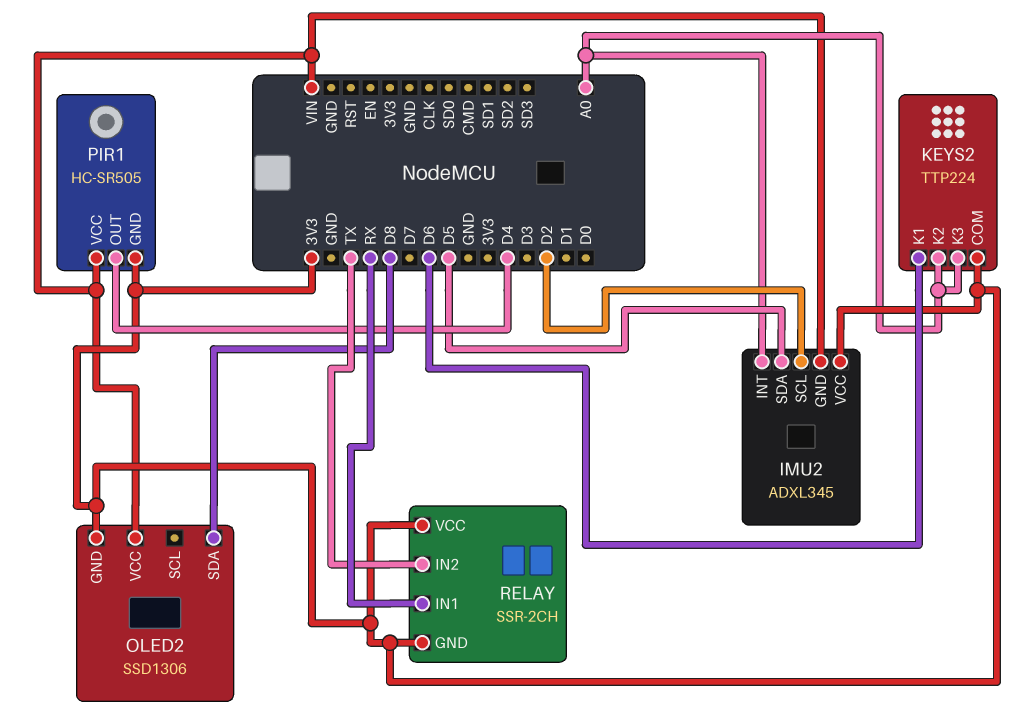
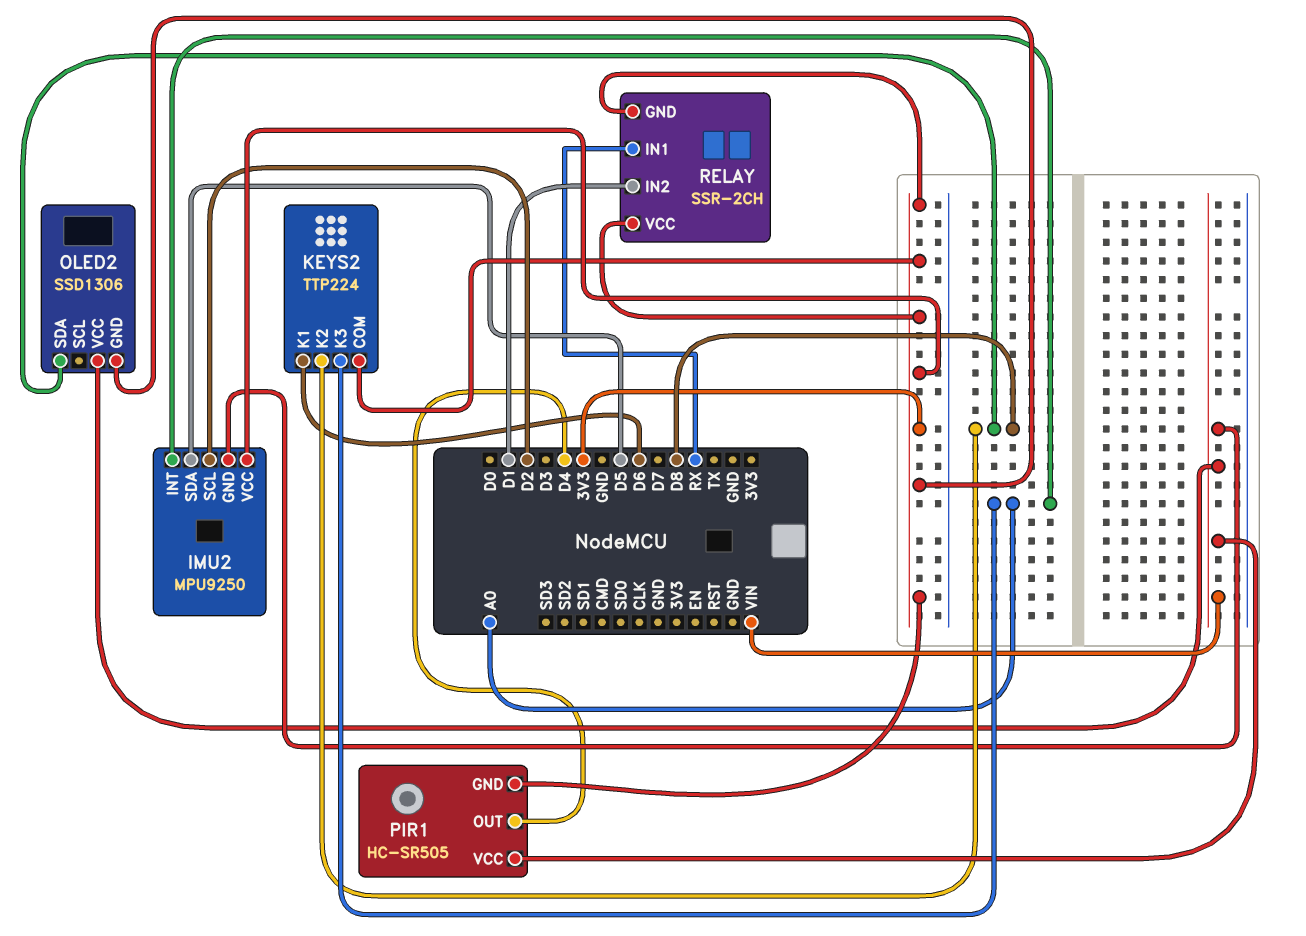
IMU2: ADXL345 -> MPU9250
KEYS2 pin K2: A0 -> D8
RELAY pin IN2: TX -> D1

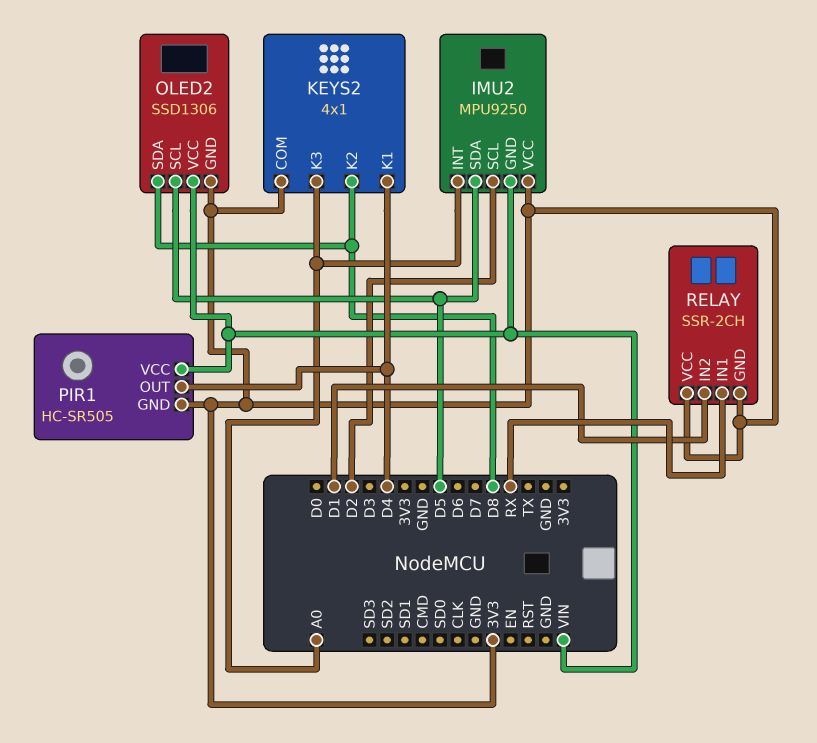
KEYS2: TTP224 -> 4x1
KEYS2 pin K1: D6 -> D4
OLED2 pin SCL: none -> D5

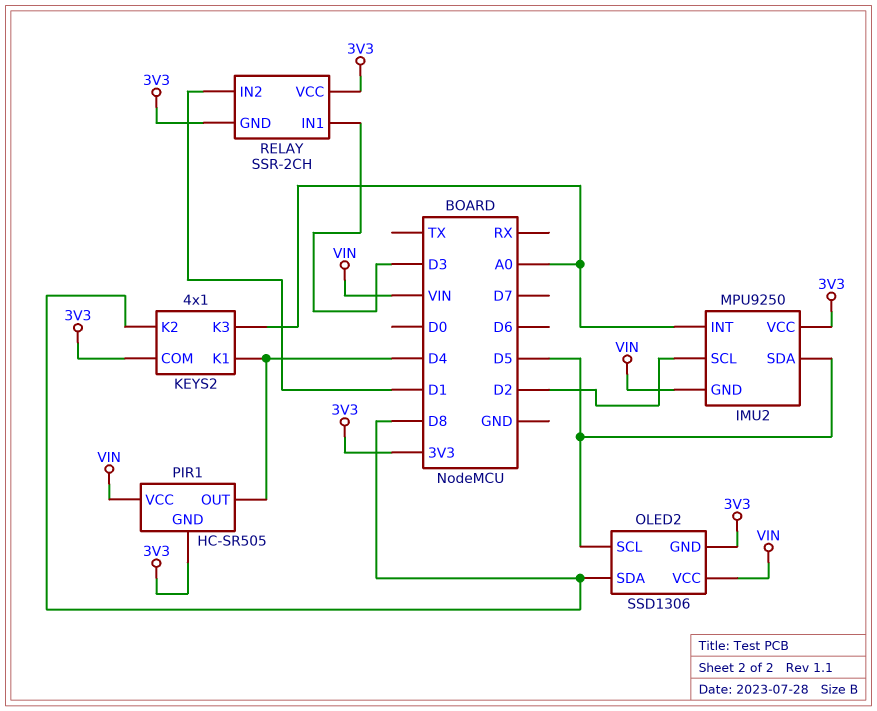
RELAY pin IN1: RX -> D3

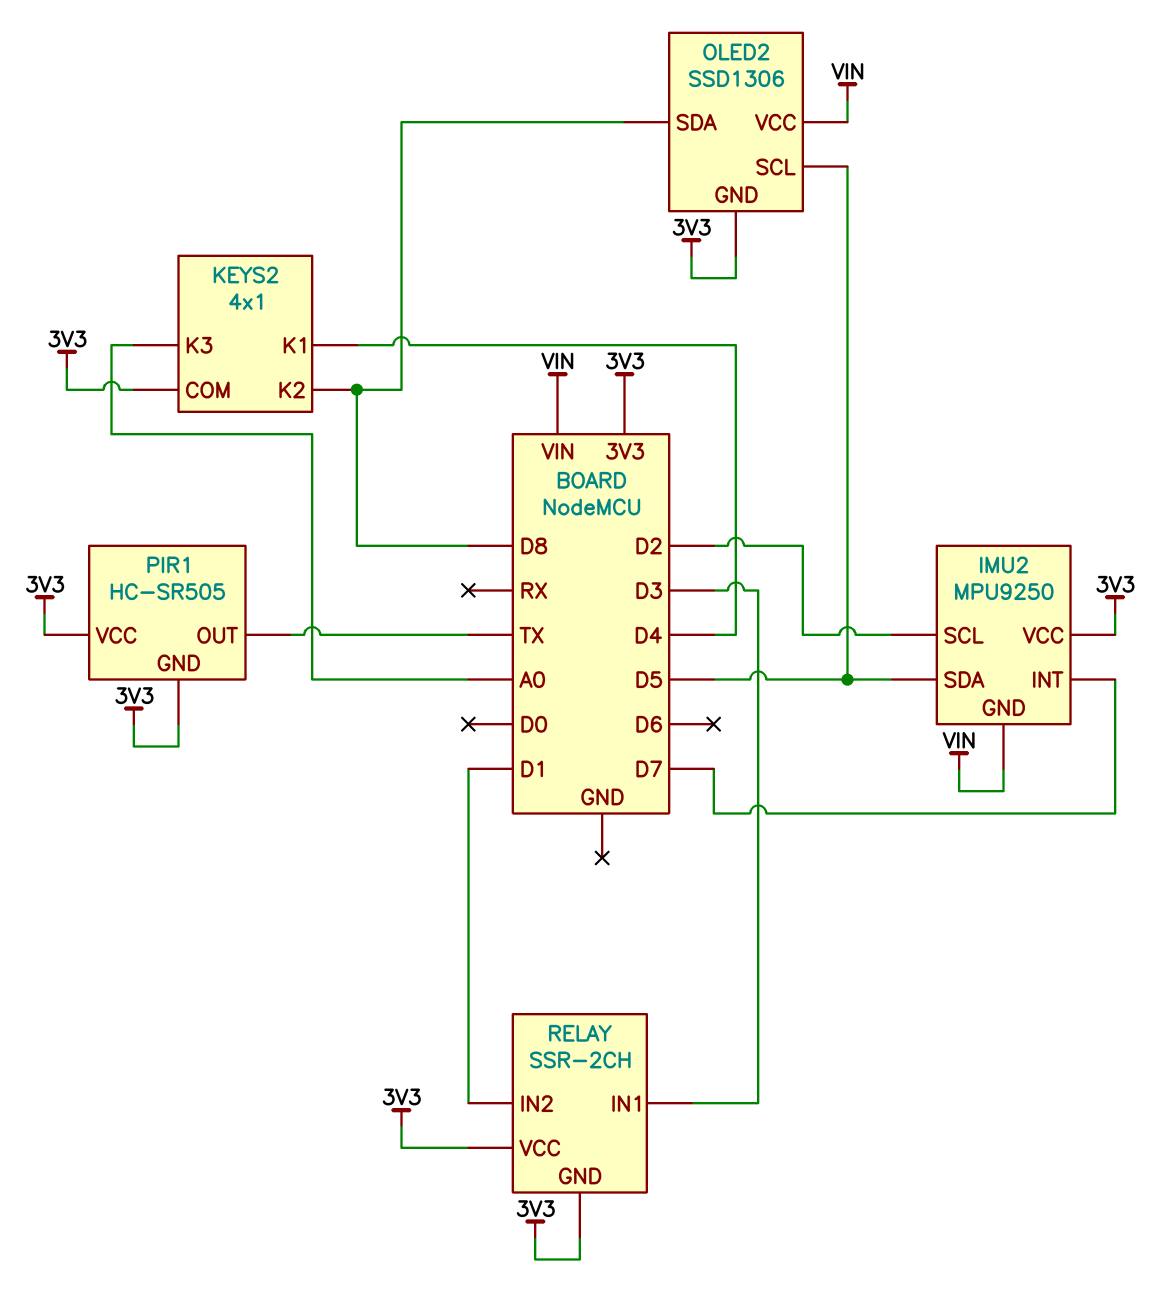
IMU2 pin INT: A0 -> D7
PIR1 pin OUT: D4 -> TX
PIR1 pin VCC: VIN -> 3V3

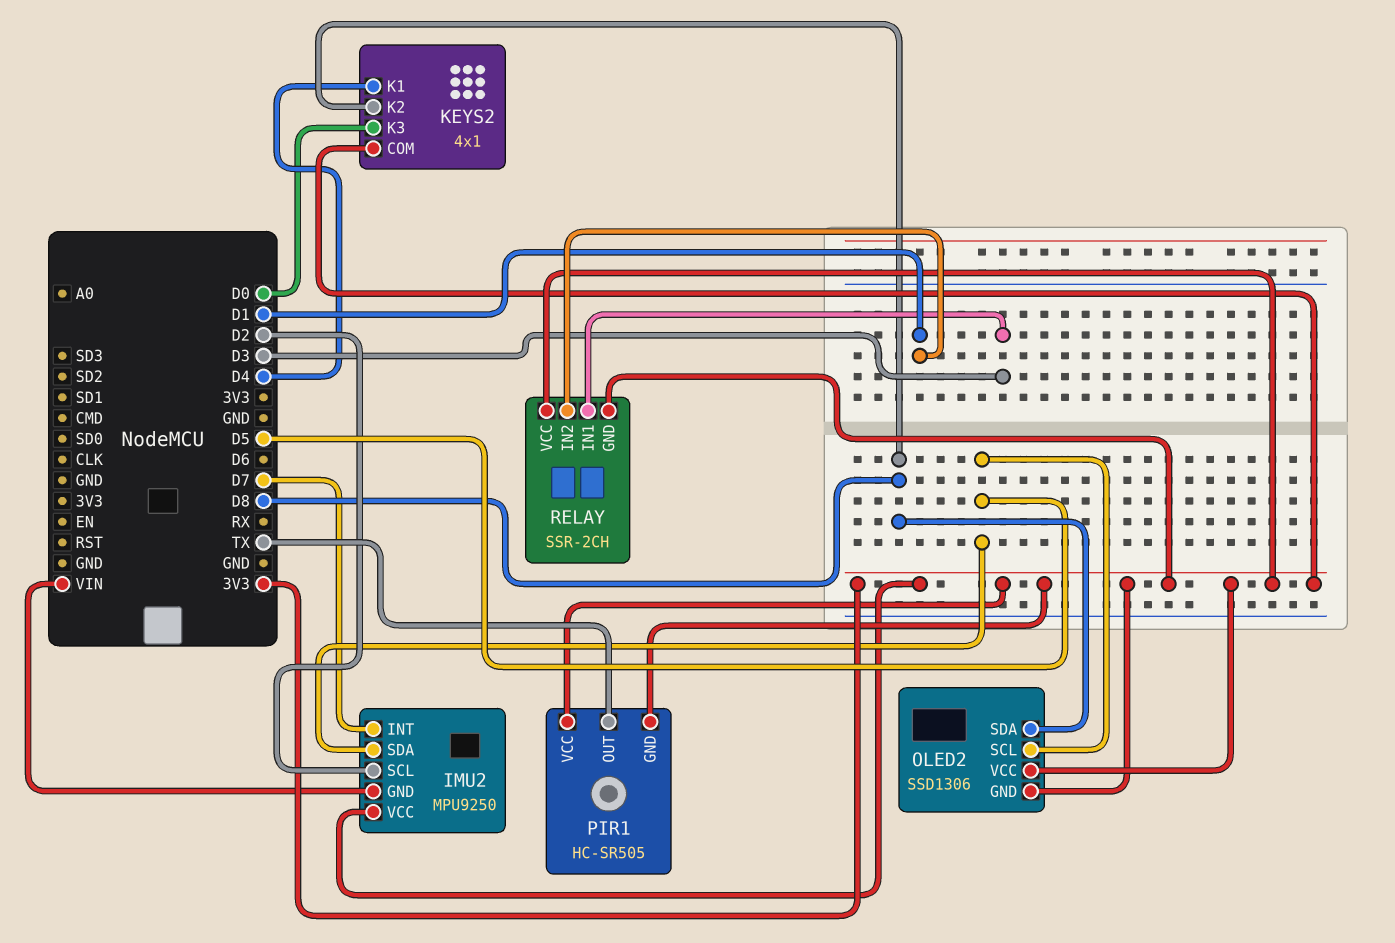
KEYS2 pin K3: A0 -> D0
OLED2 pin VCC: VIN -> 3V3

